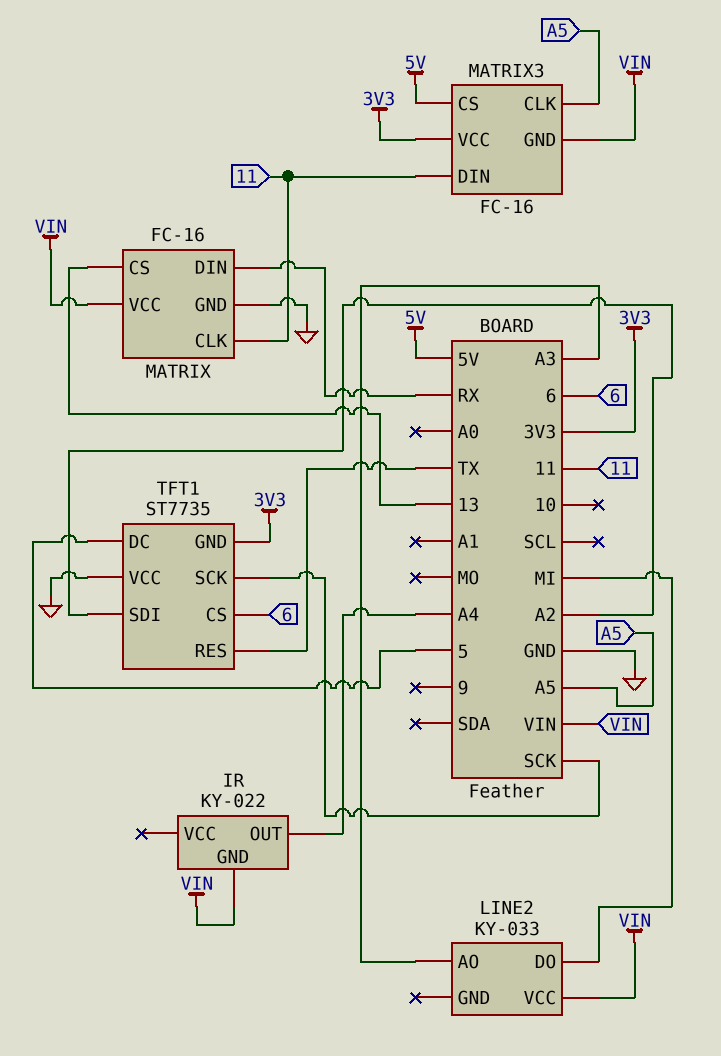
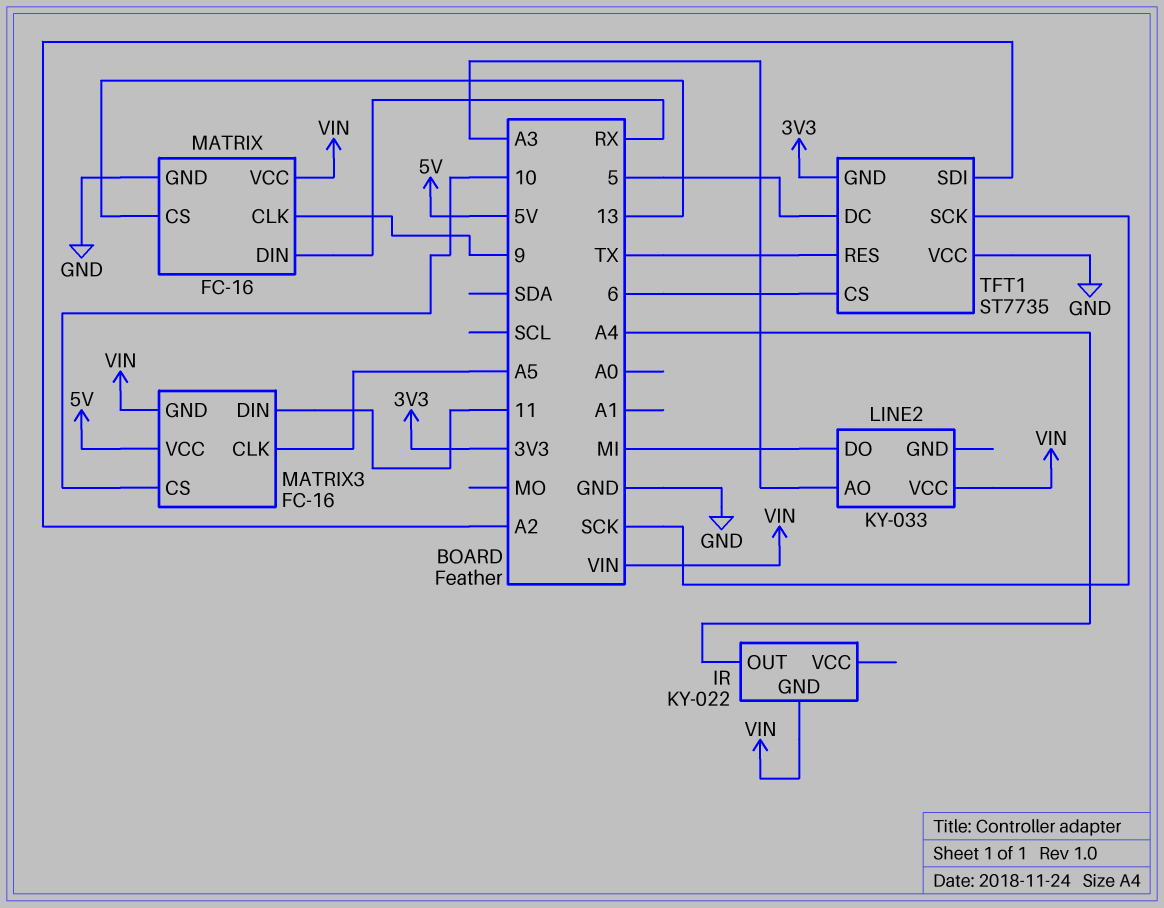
MATRIX pin CLK: 11 -> 9
MATRIX3 pin CS: 5V -> 10
MATRIX3 pin VCC: 3V3 -> 5V

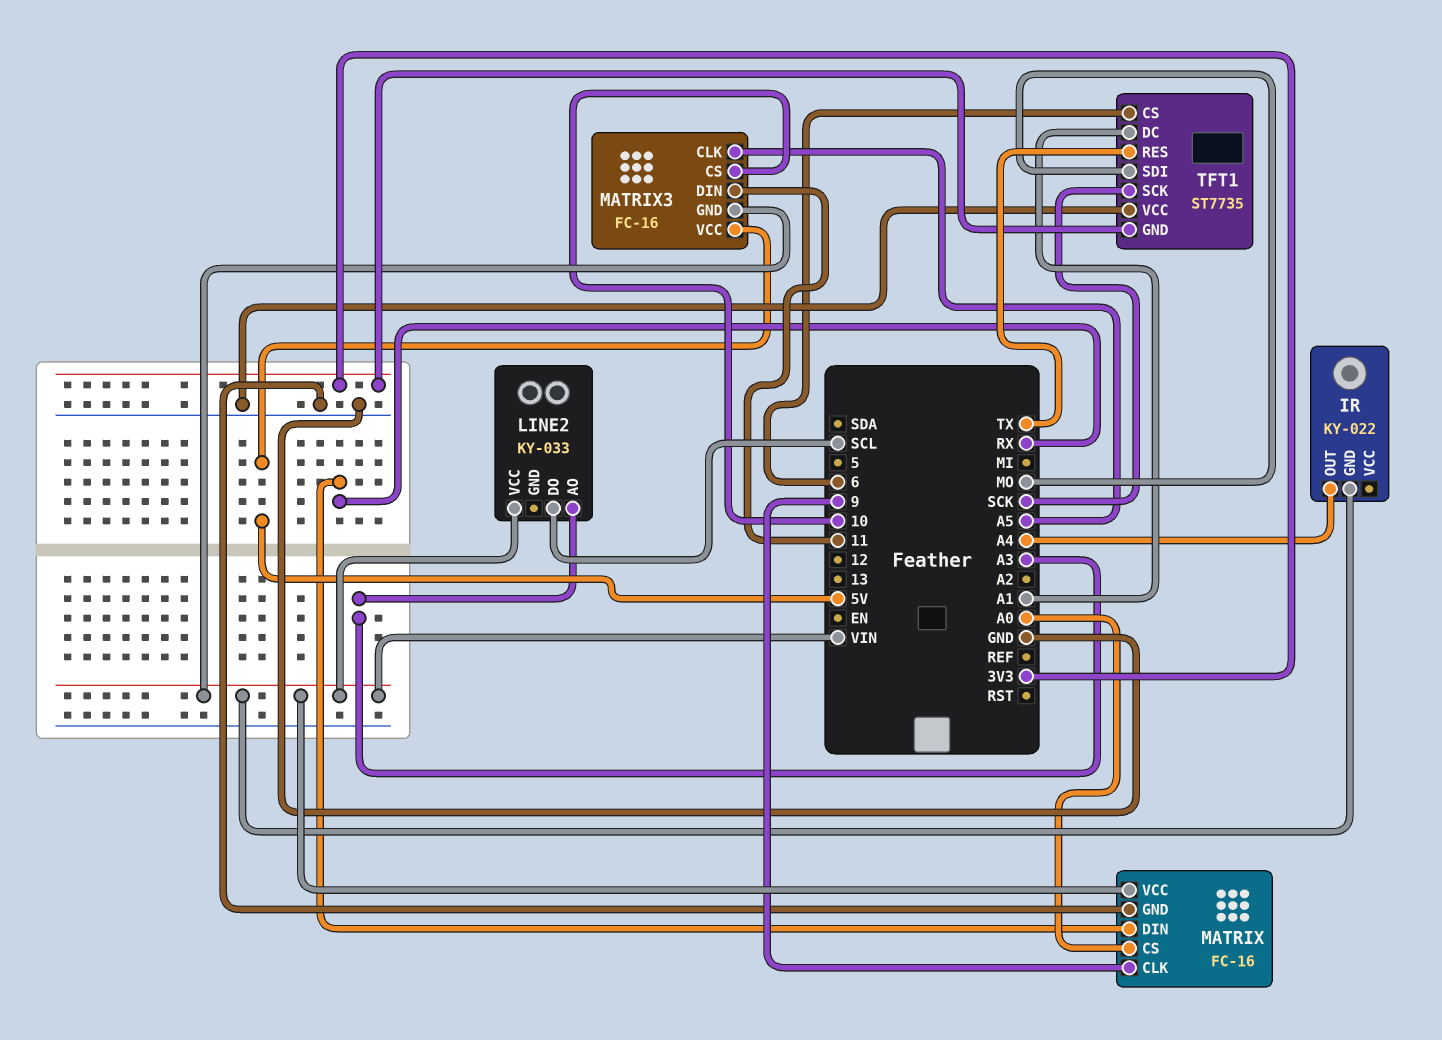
LINE2 pin DO: MI -> SCL
MATRIX pin CS: 13 -> A0
TFT1 pin DC: 5 -> A1
TFT1 pin SDI: A2 -> MO

